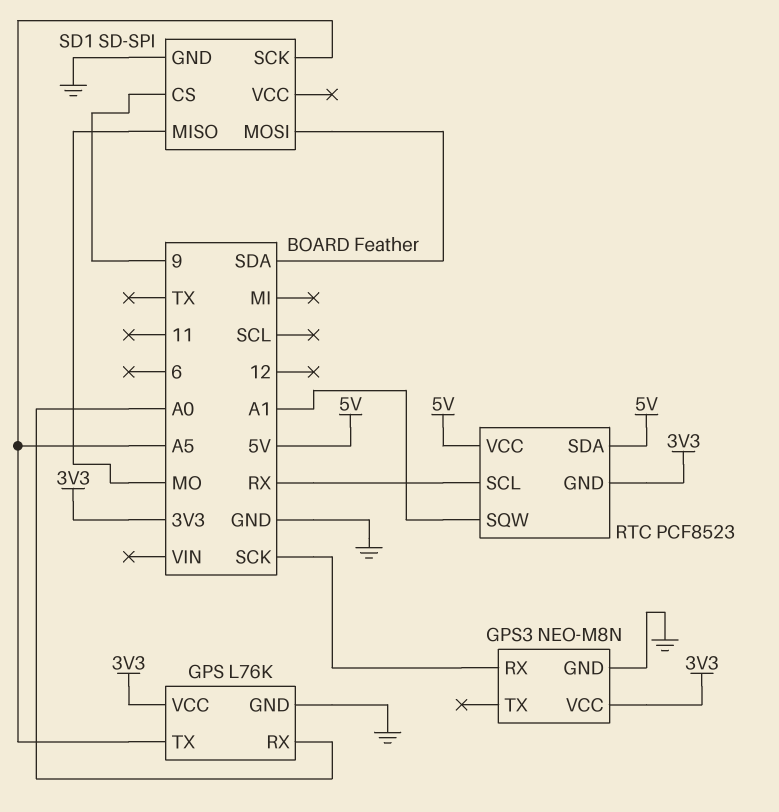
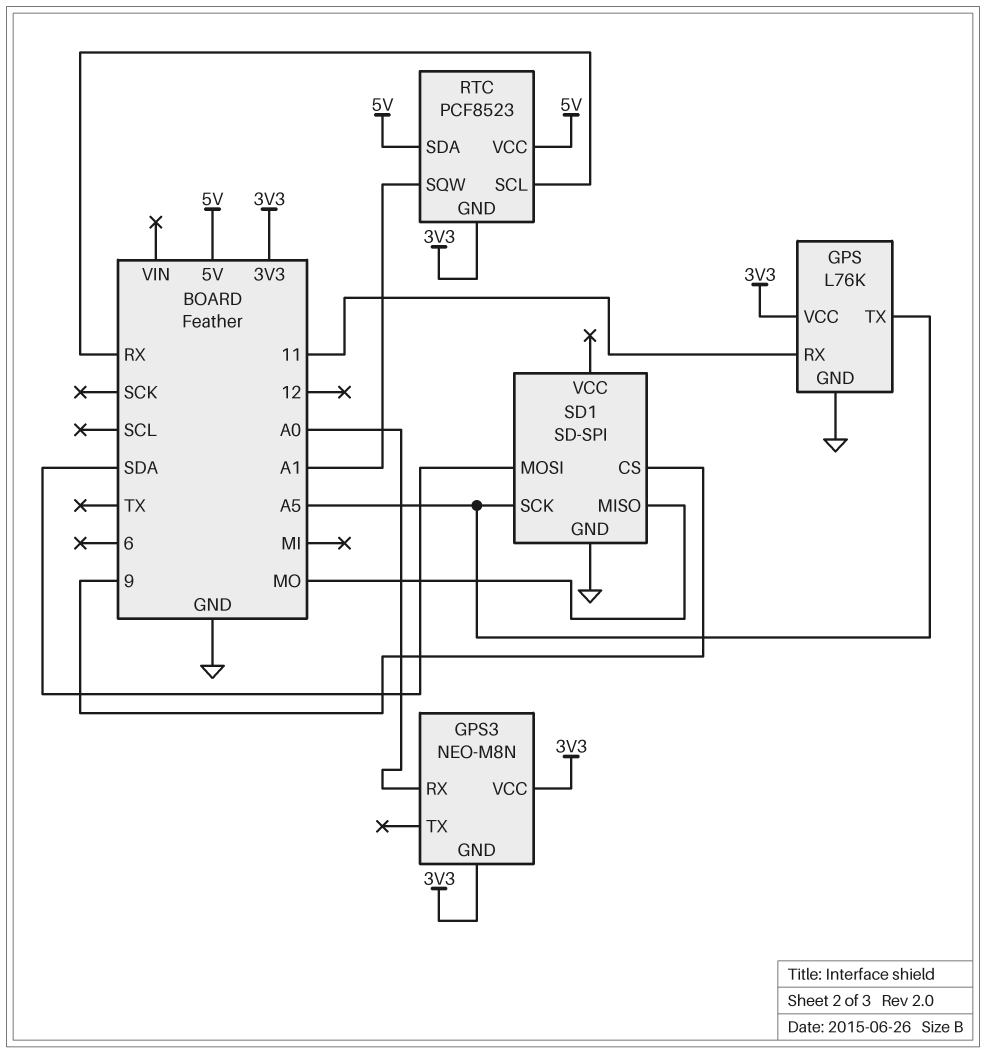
GPS pin RX: A0 -> 11
GPS3 pin GND: GND -> 3V3
GPS3 pin RX: SCK -> A0

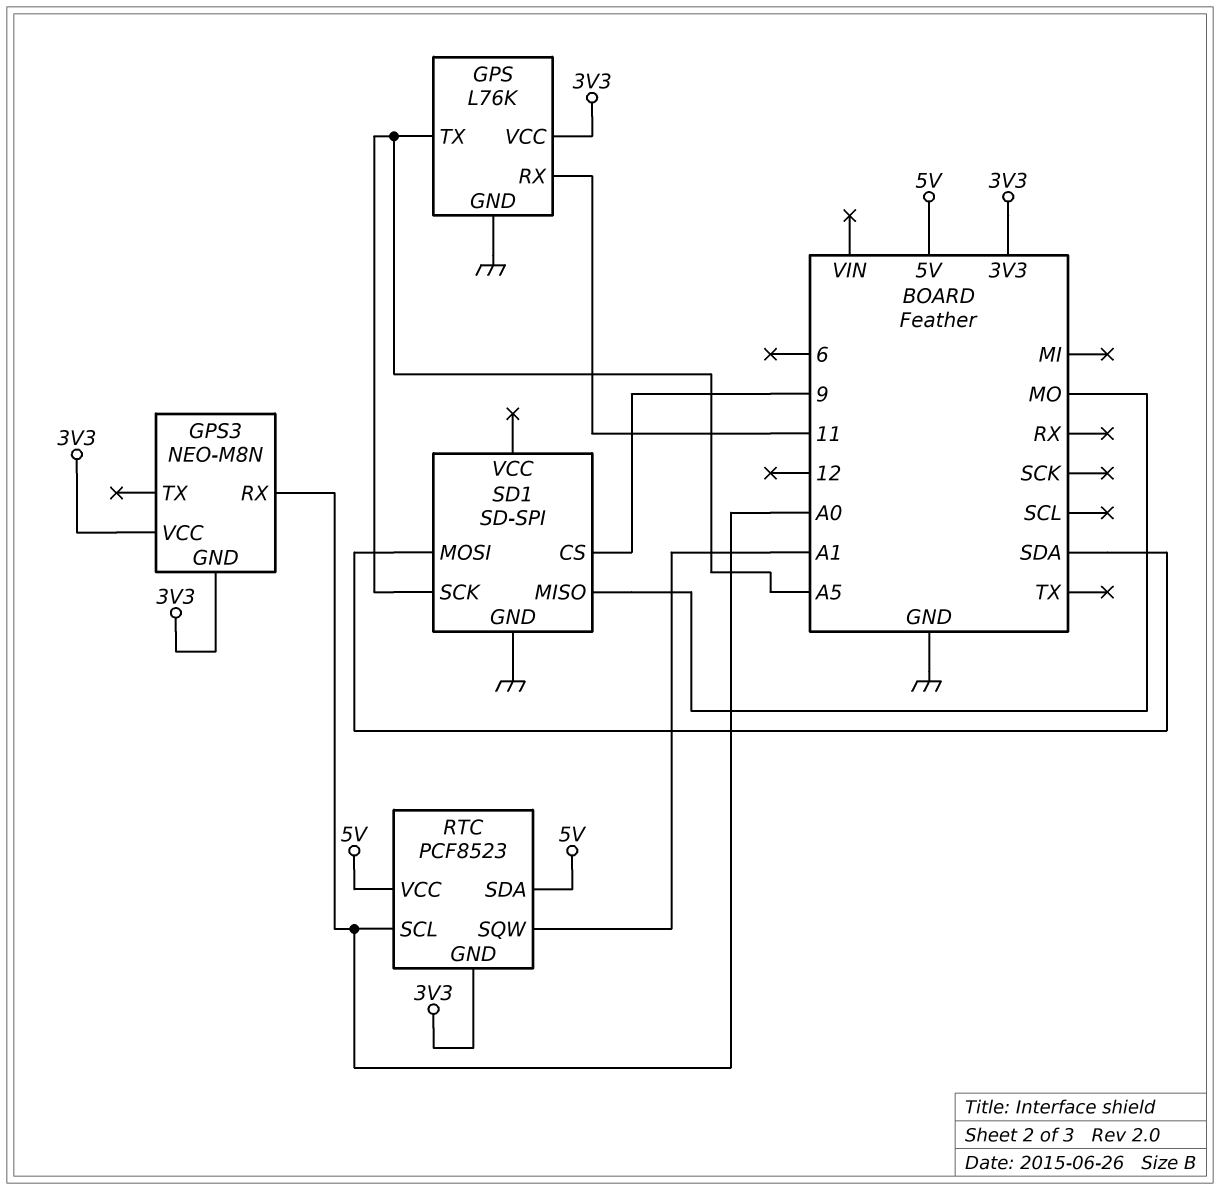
RTC pin SCL: RX -> A0

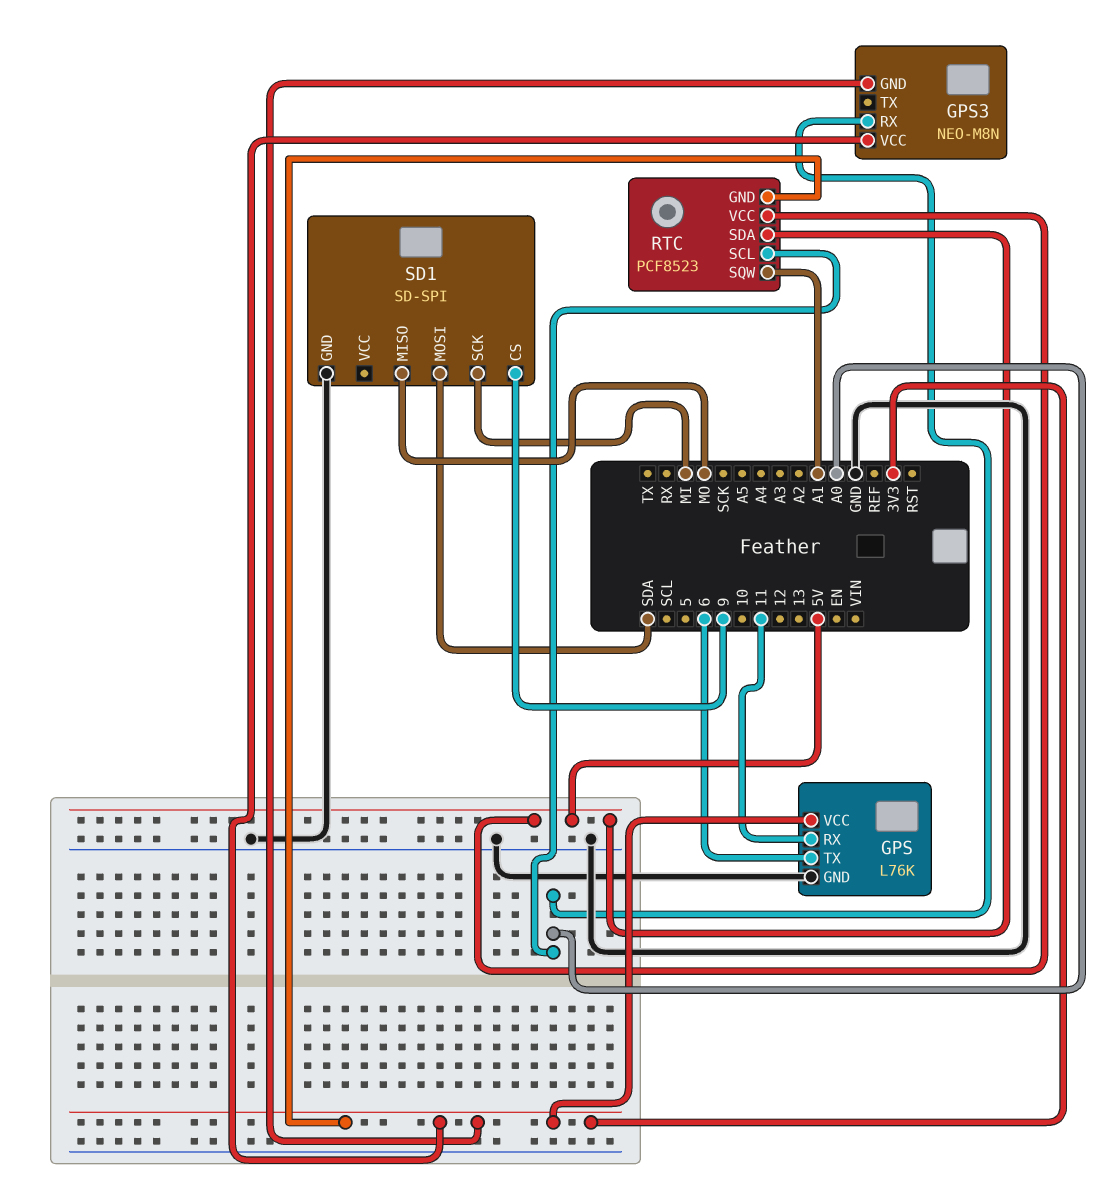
GPS pin TX: A5 -> 6
SD1 pin SCK: A5 -> MI

